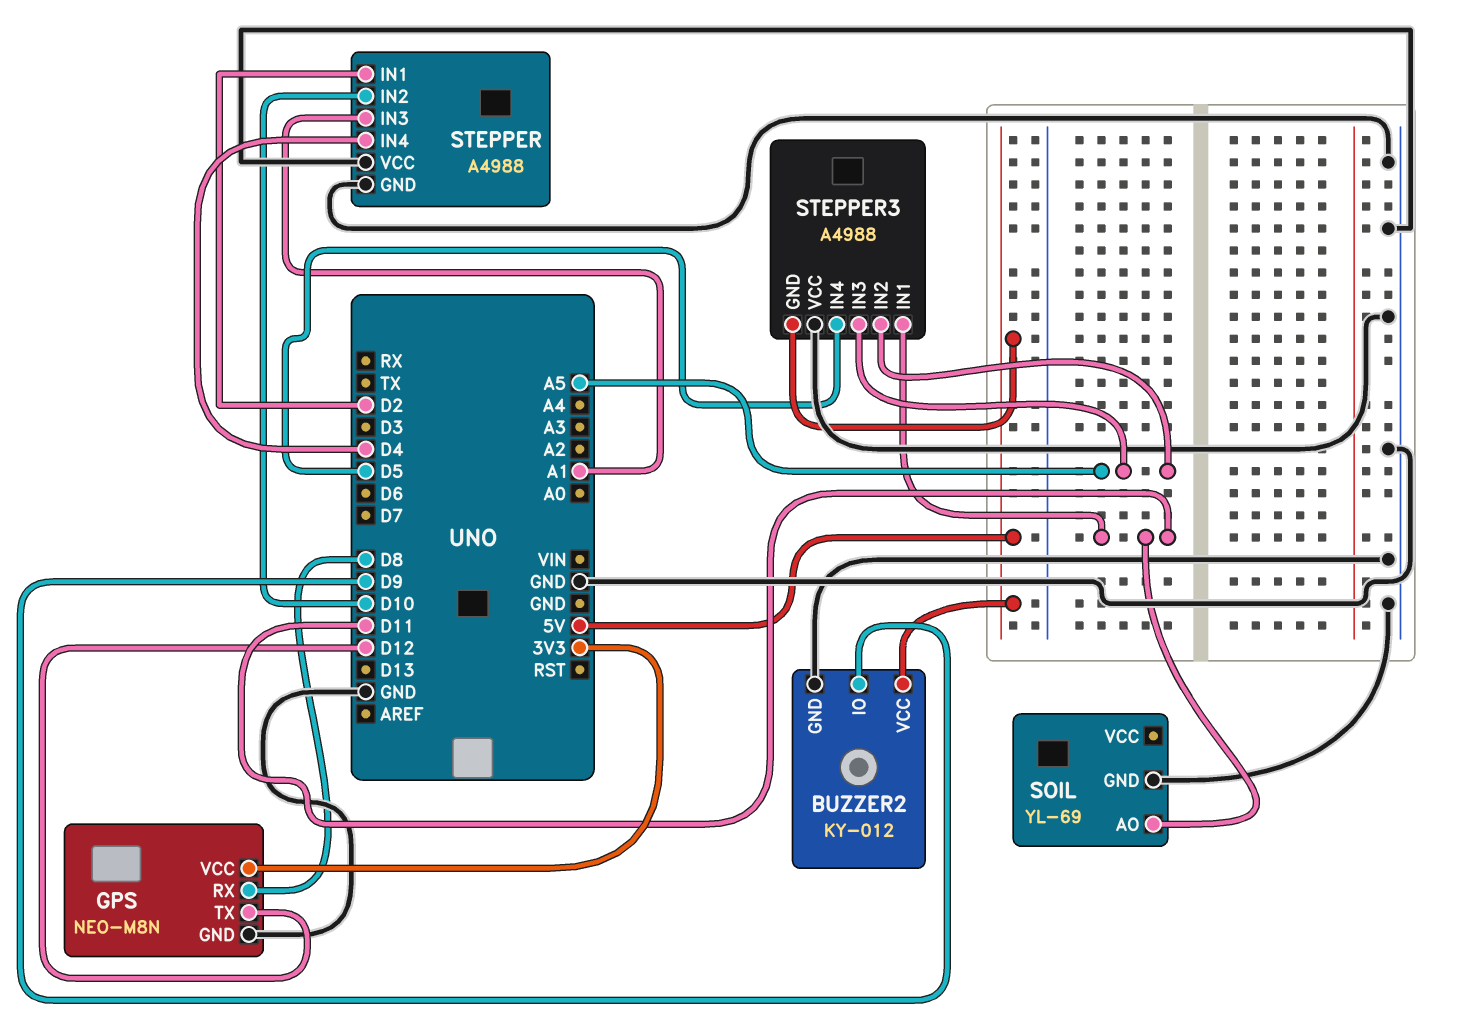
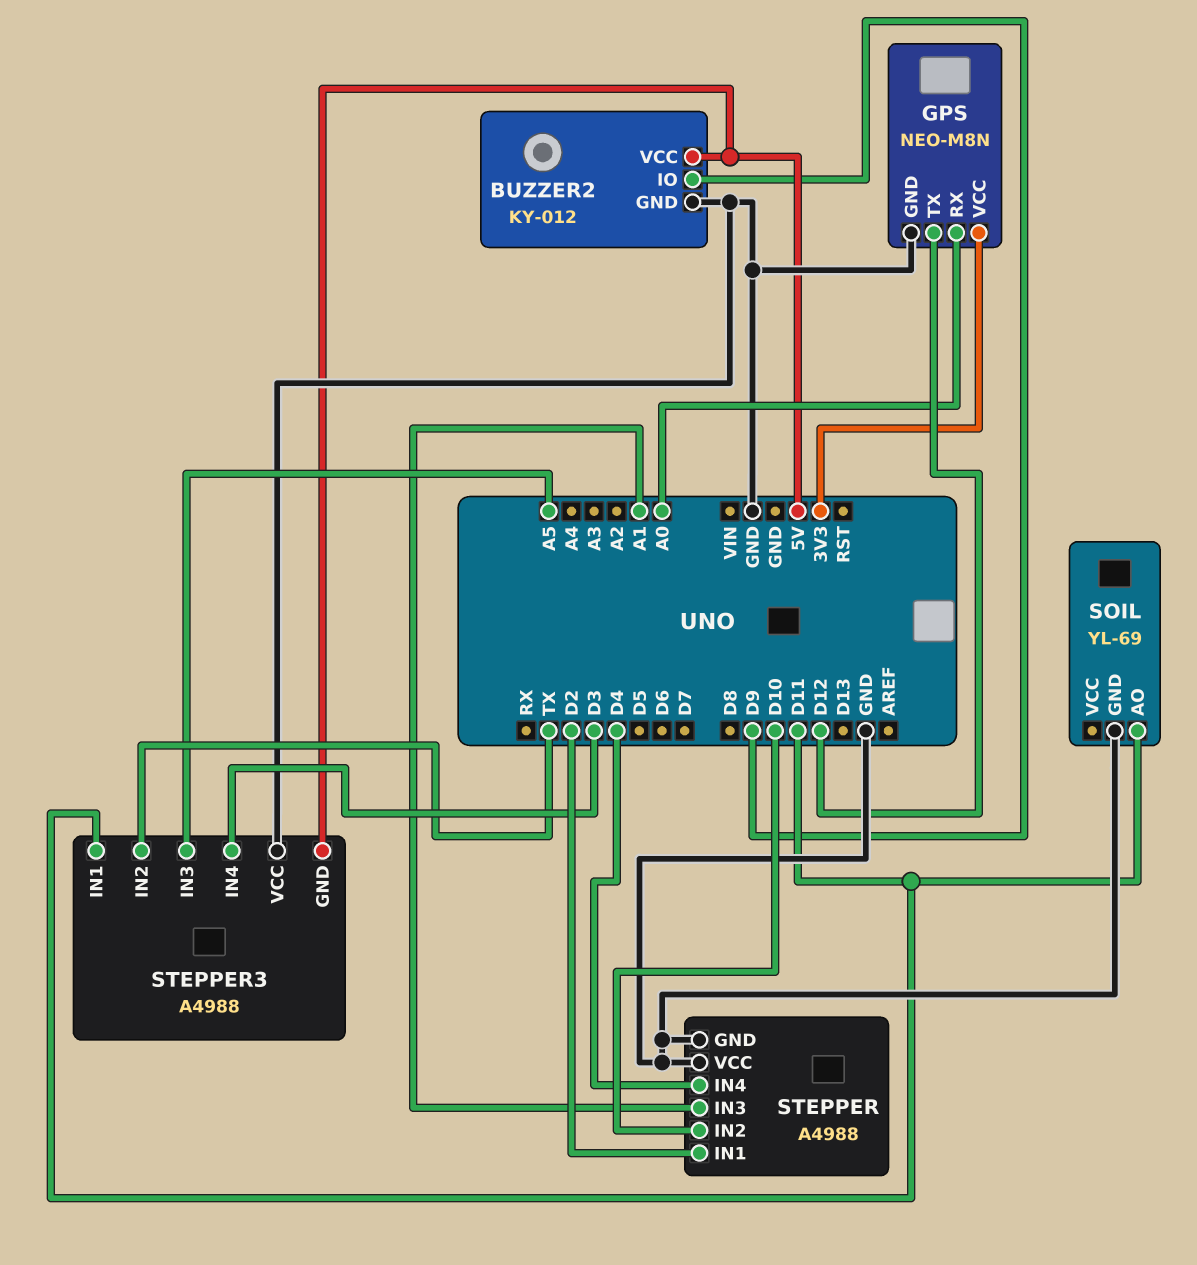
GPS pin RX: D8 -> A0
STEPPER3 pin IN2: A5 -> TX
STEPPER3 pin IN4: D5 -> D3

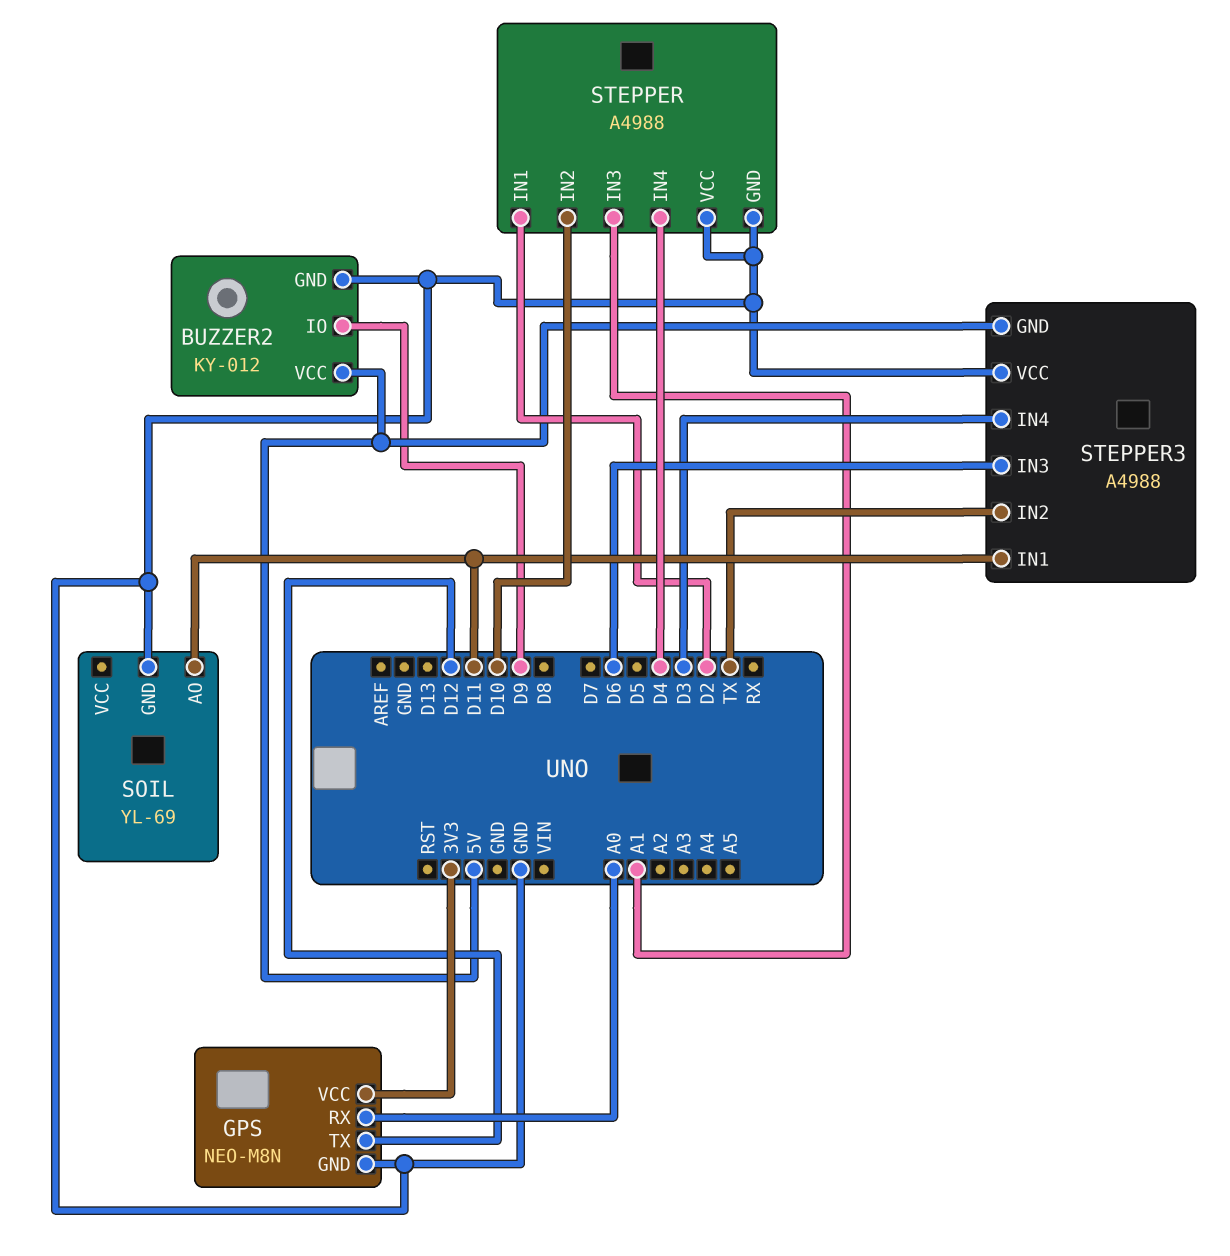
STEPPER3 pin IN3: A5 -> D6

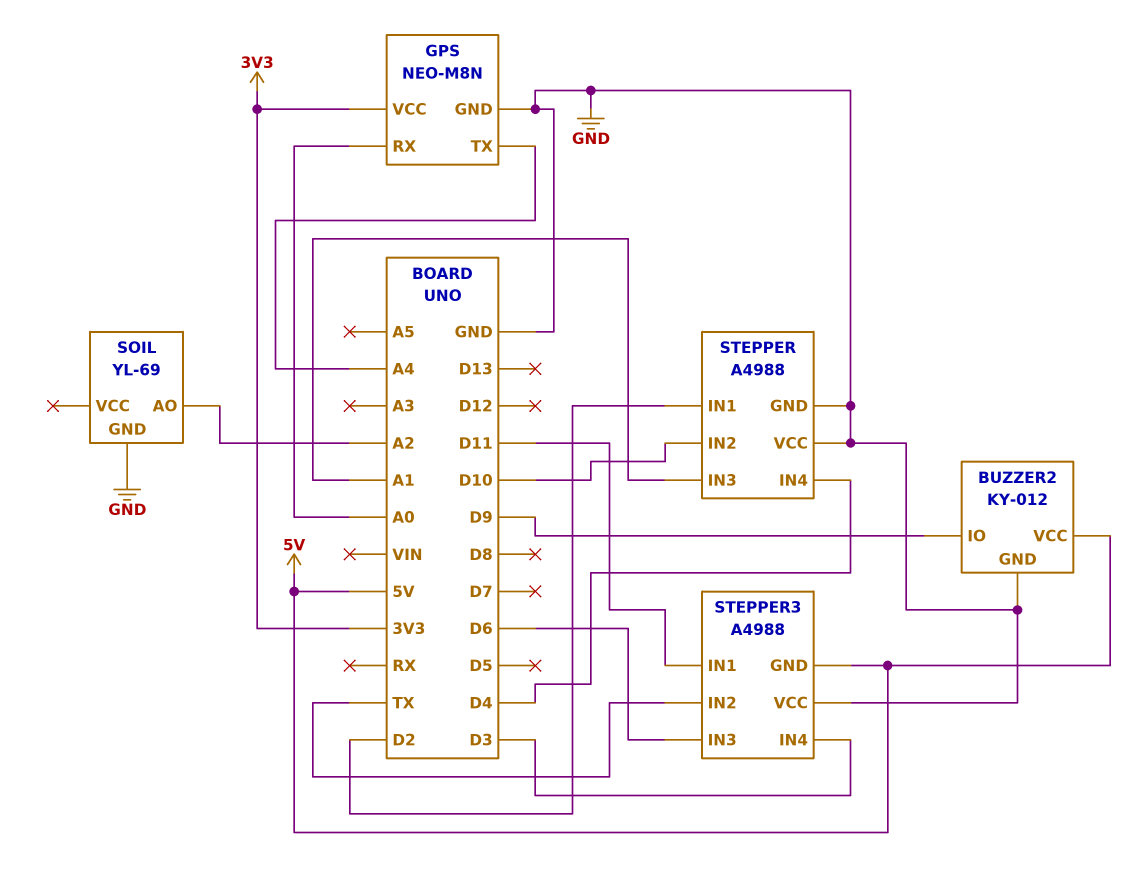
GPS pin TX: D12 -> A4
SOIL pin AO: D11 -> A2

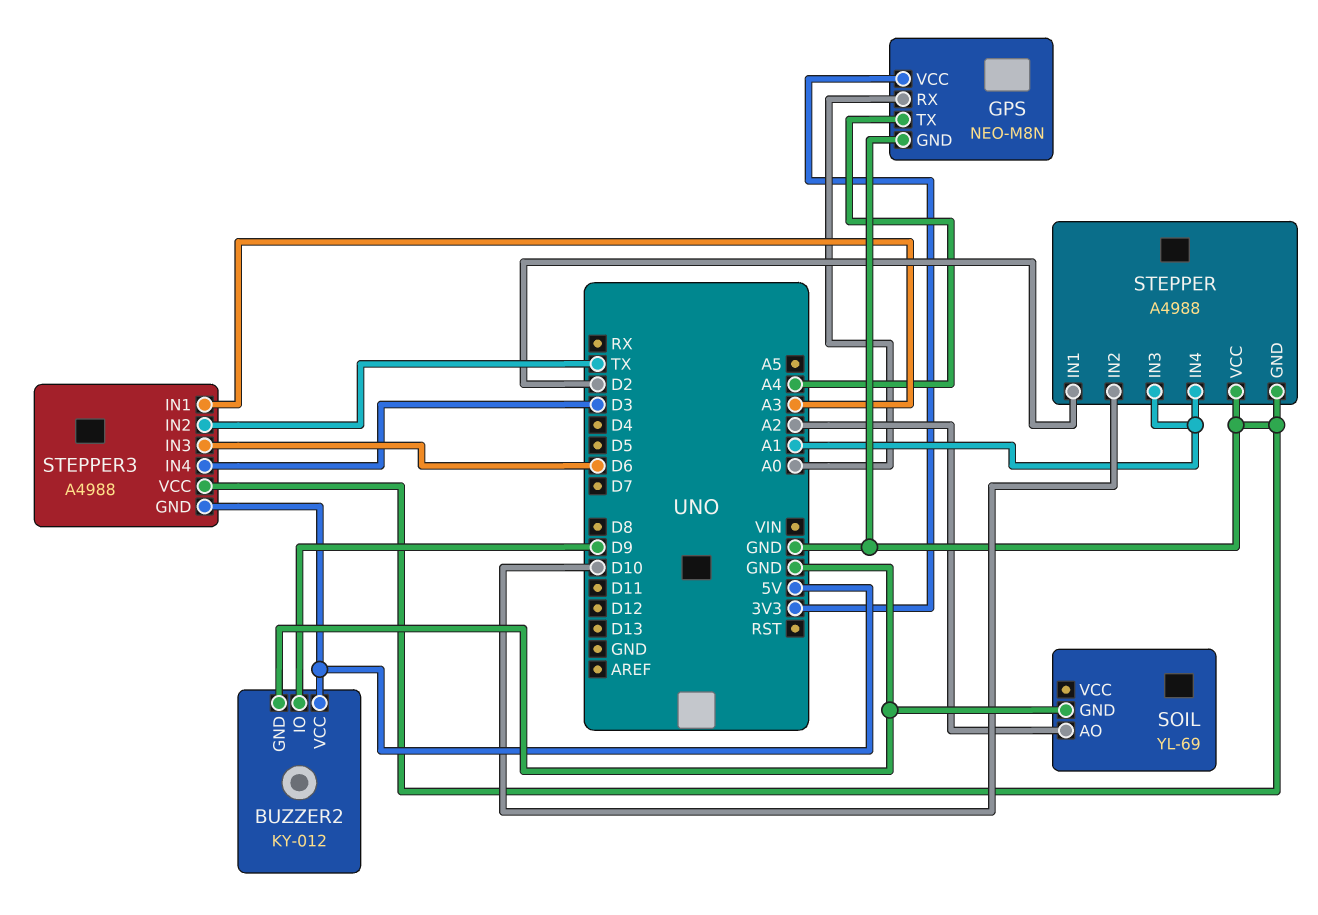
STEPPER pin IN4: D4 -> A1
STEPPER3 pin IN1: D11 -> A3

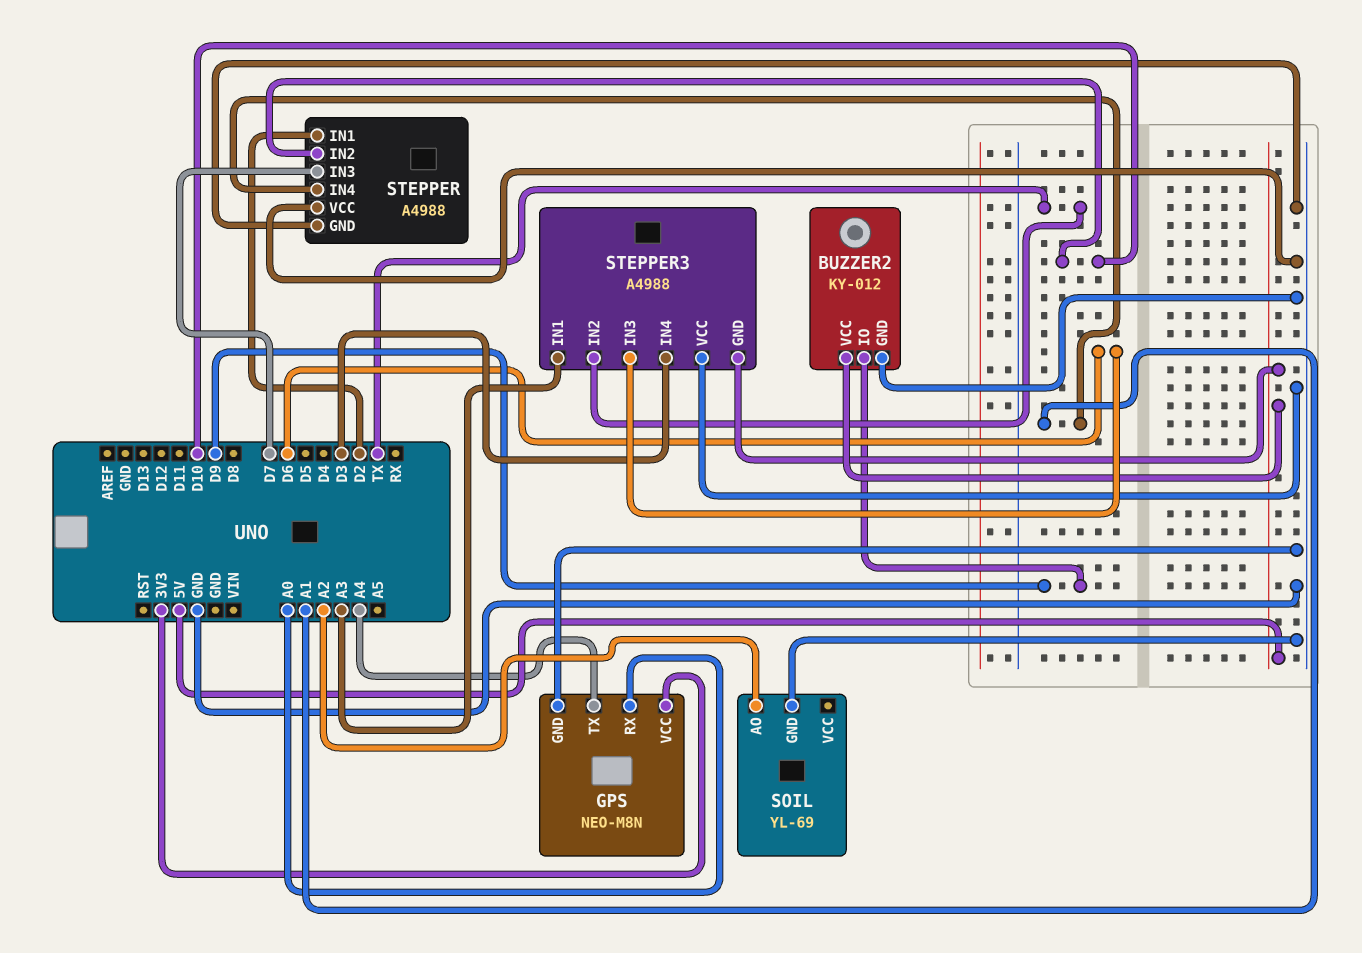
STEPPER pin IN3: A1 -> D7

